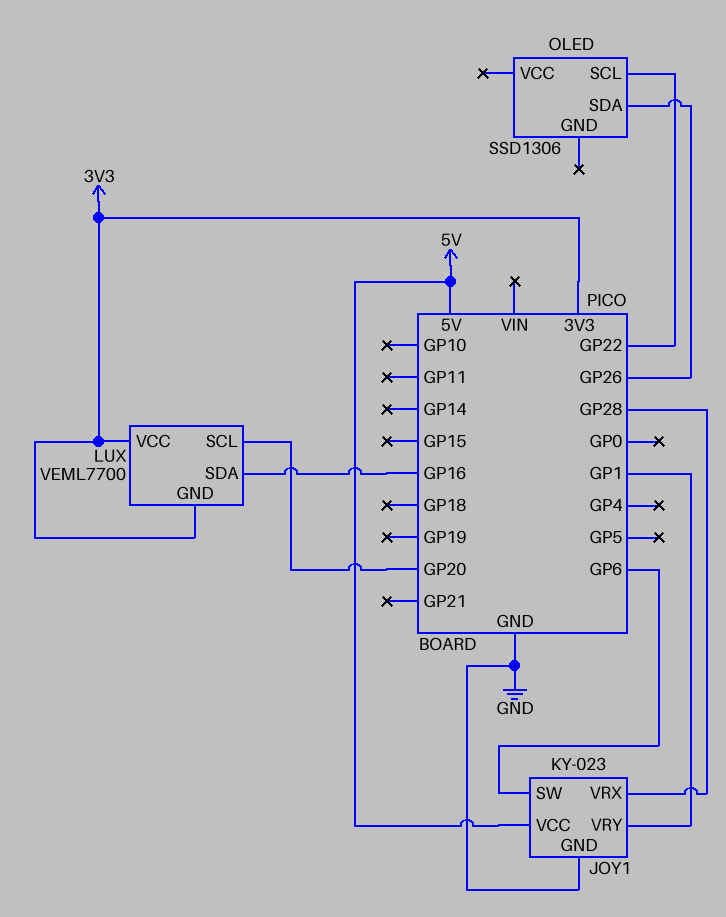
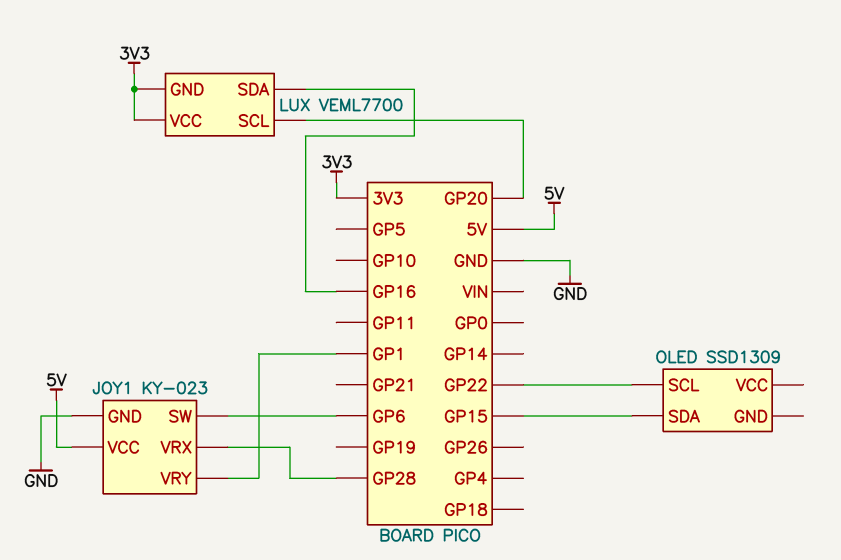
OLED: SSD1306 -> SSD1309
OLED pin SDA: GP26 -> GP15

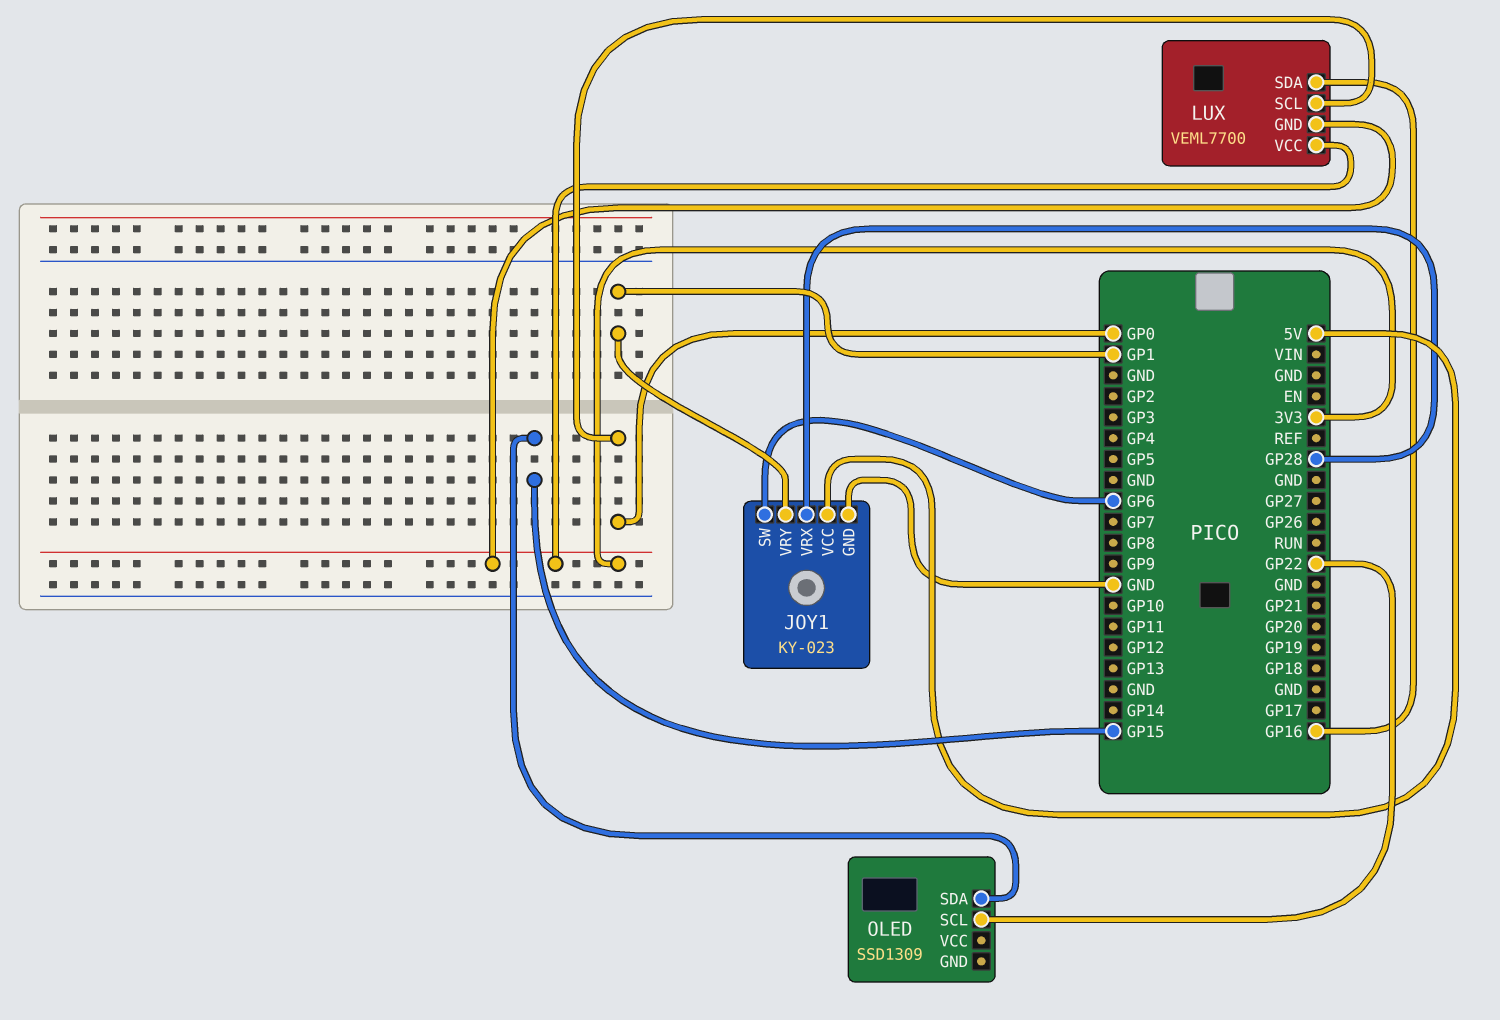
LUX pin SCL: GP20 -> GP0

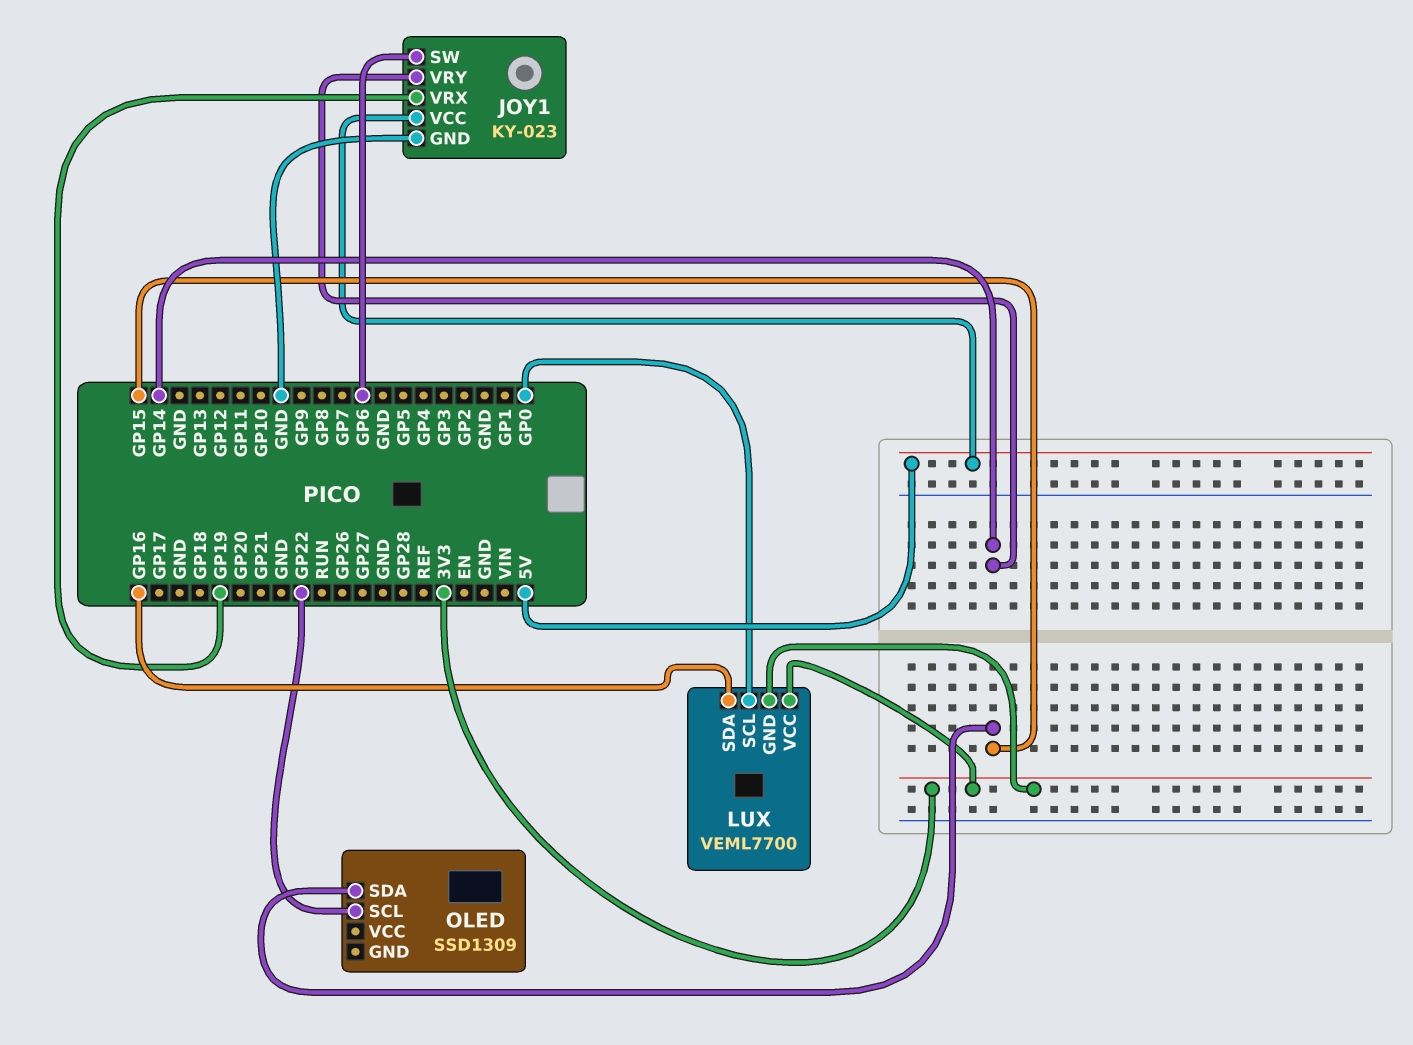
JOY1 pin VRX: GP28 -> GP19
JOY1 pin VRY: GP1 -> GP14

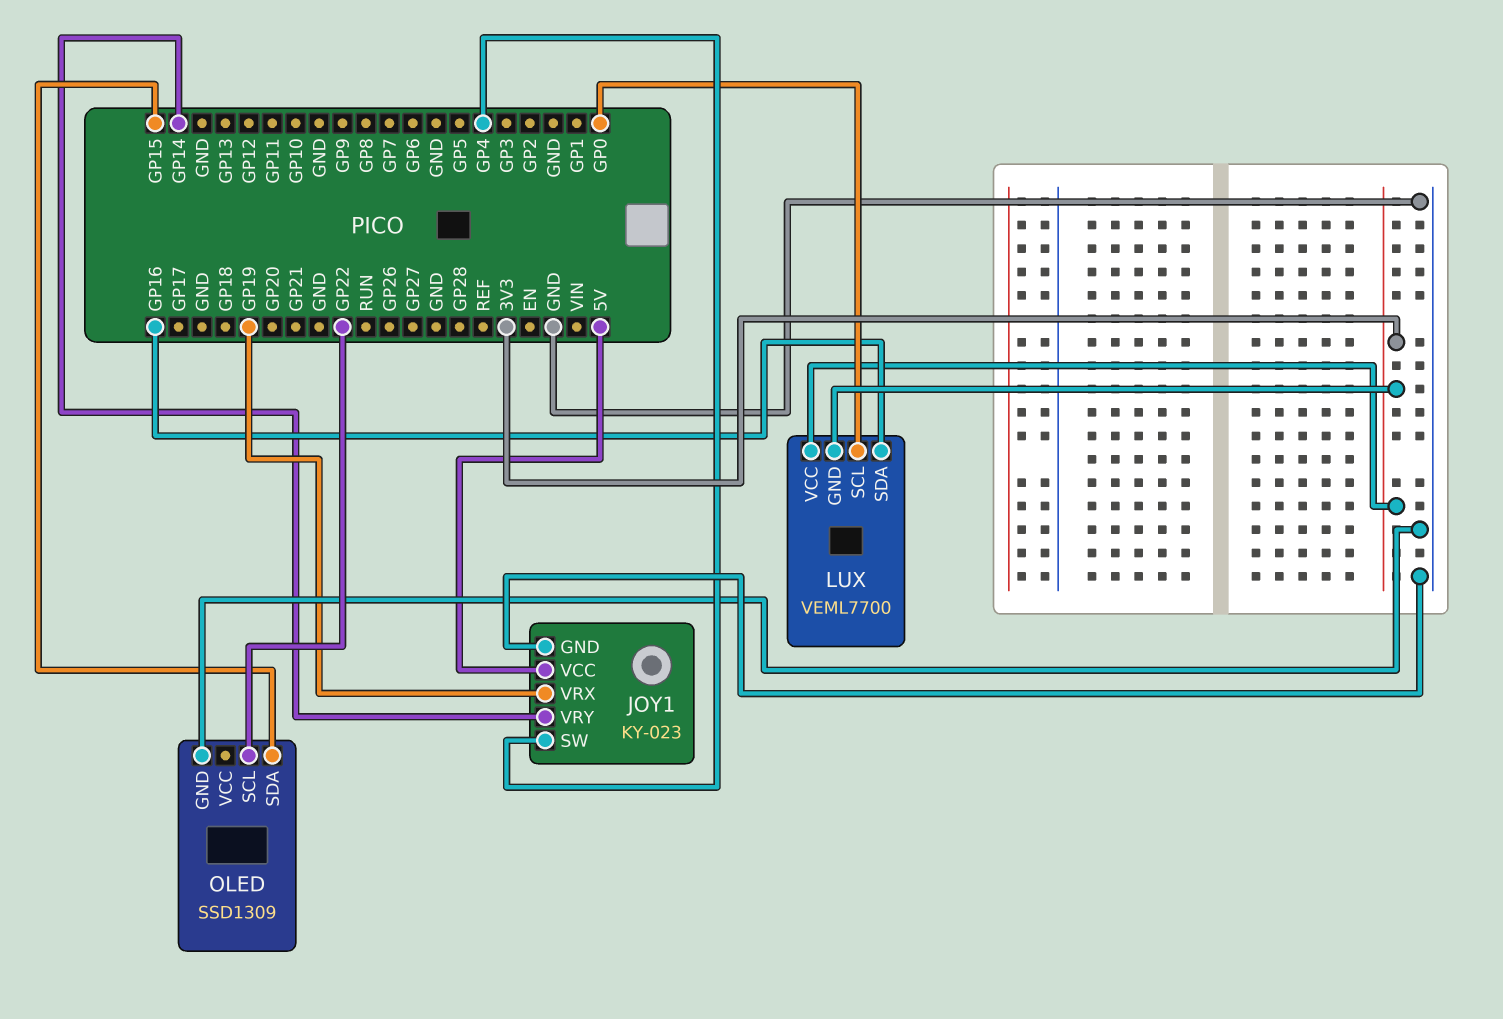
JOY1 pin SW: GP6 -> GP4
OLED pin GND: none -> GND

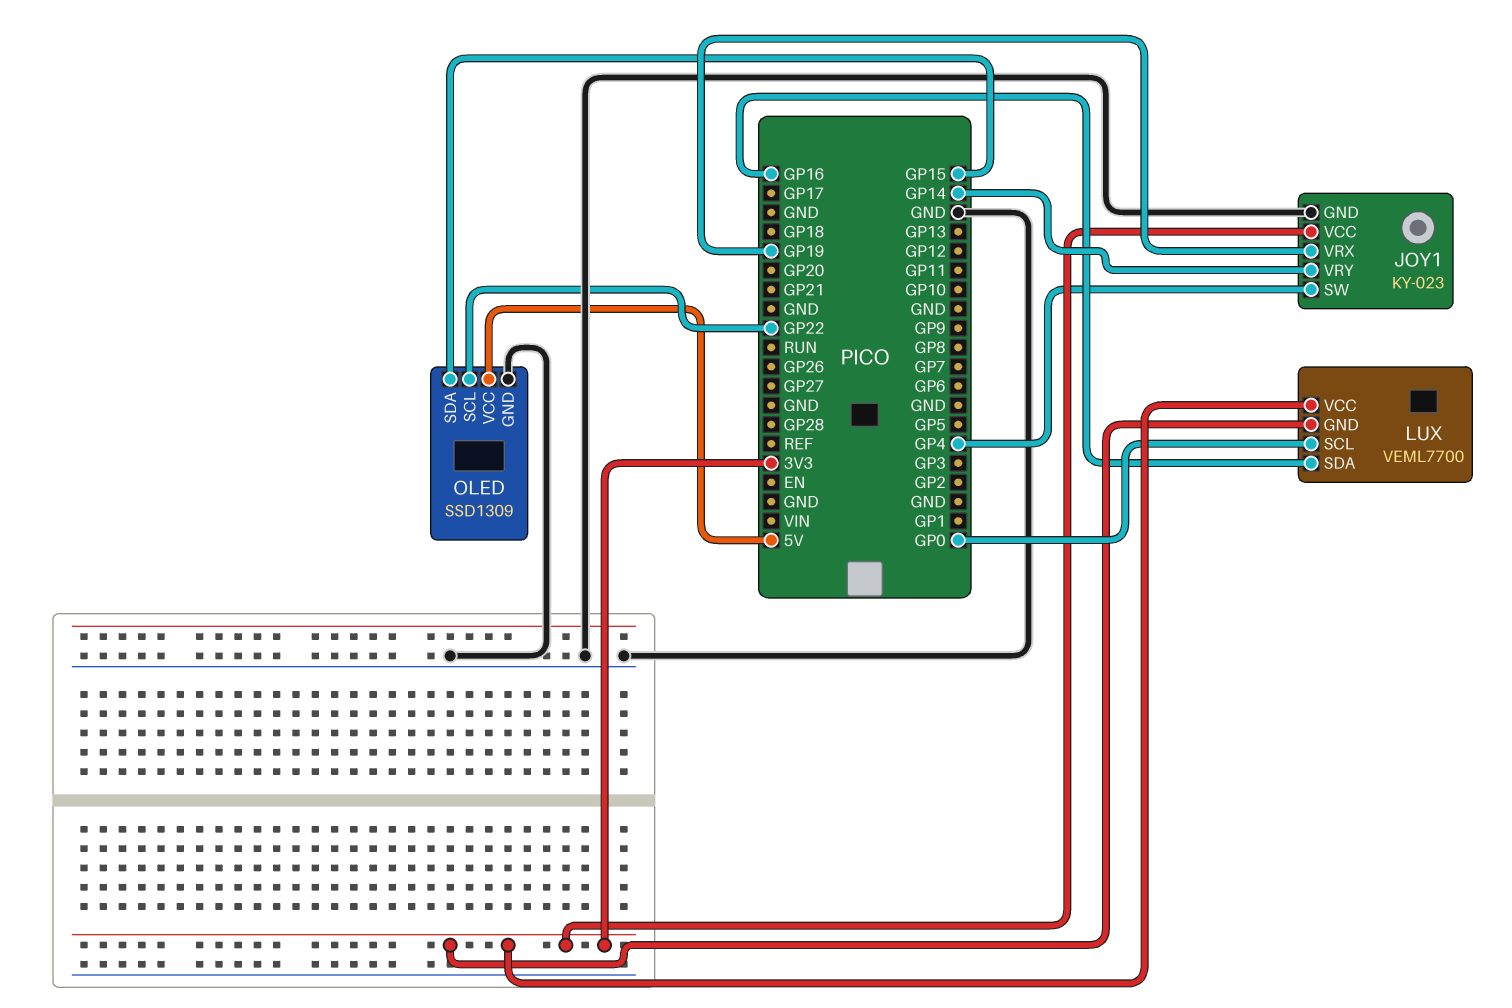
JOY1 pin VCC: 5V -> 3V3
OLED pin VCC: none -> 5V

